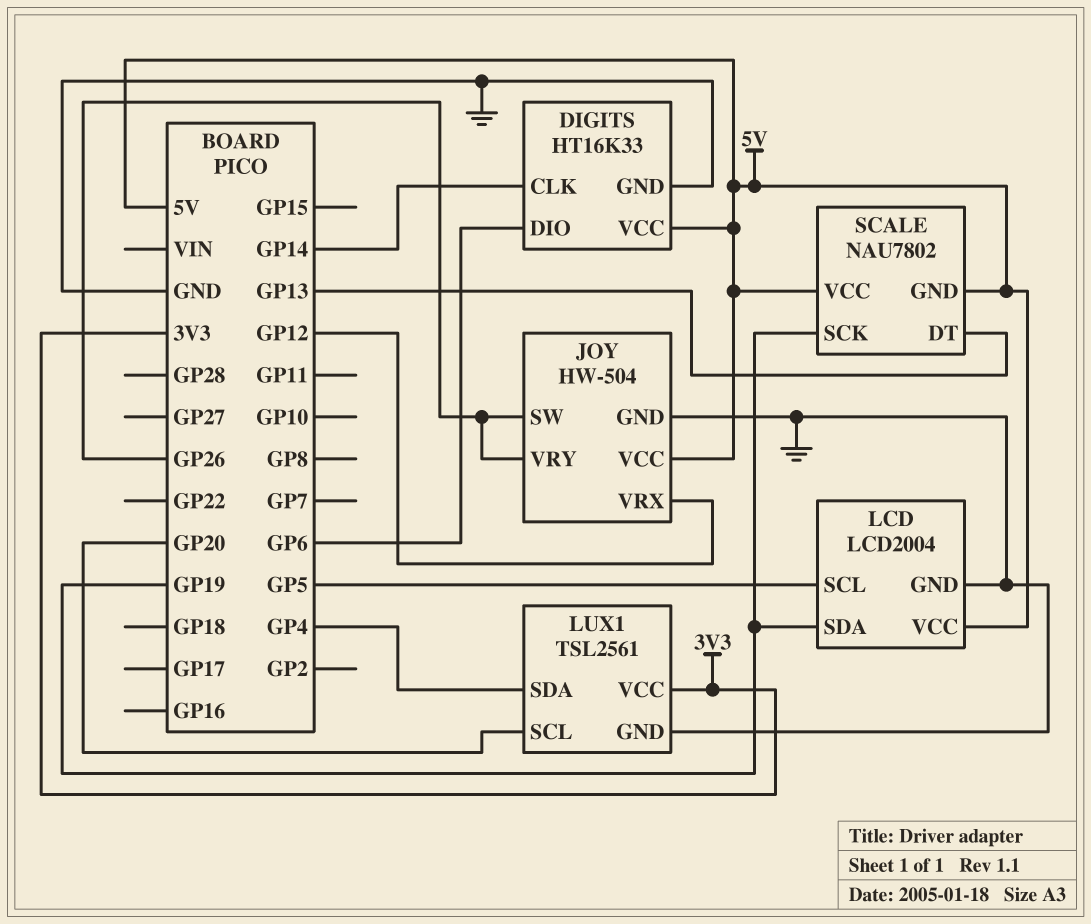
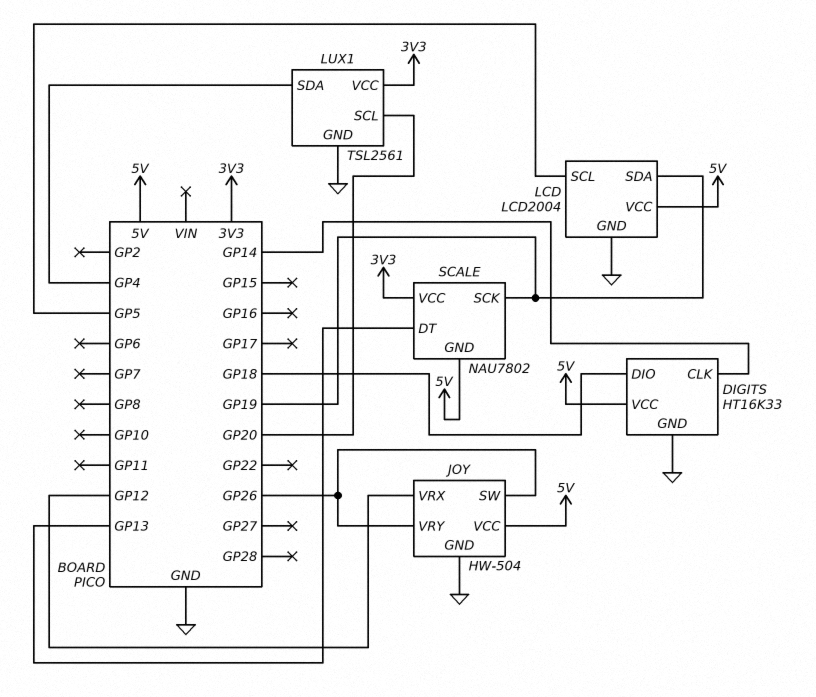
DIGITS pin DIO: GP6 -> GP18
SCALE pin VCC: 5V -> 3V3

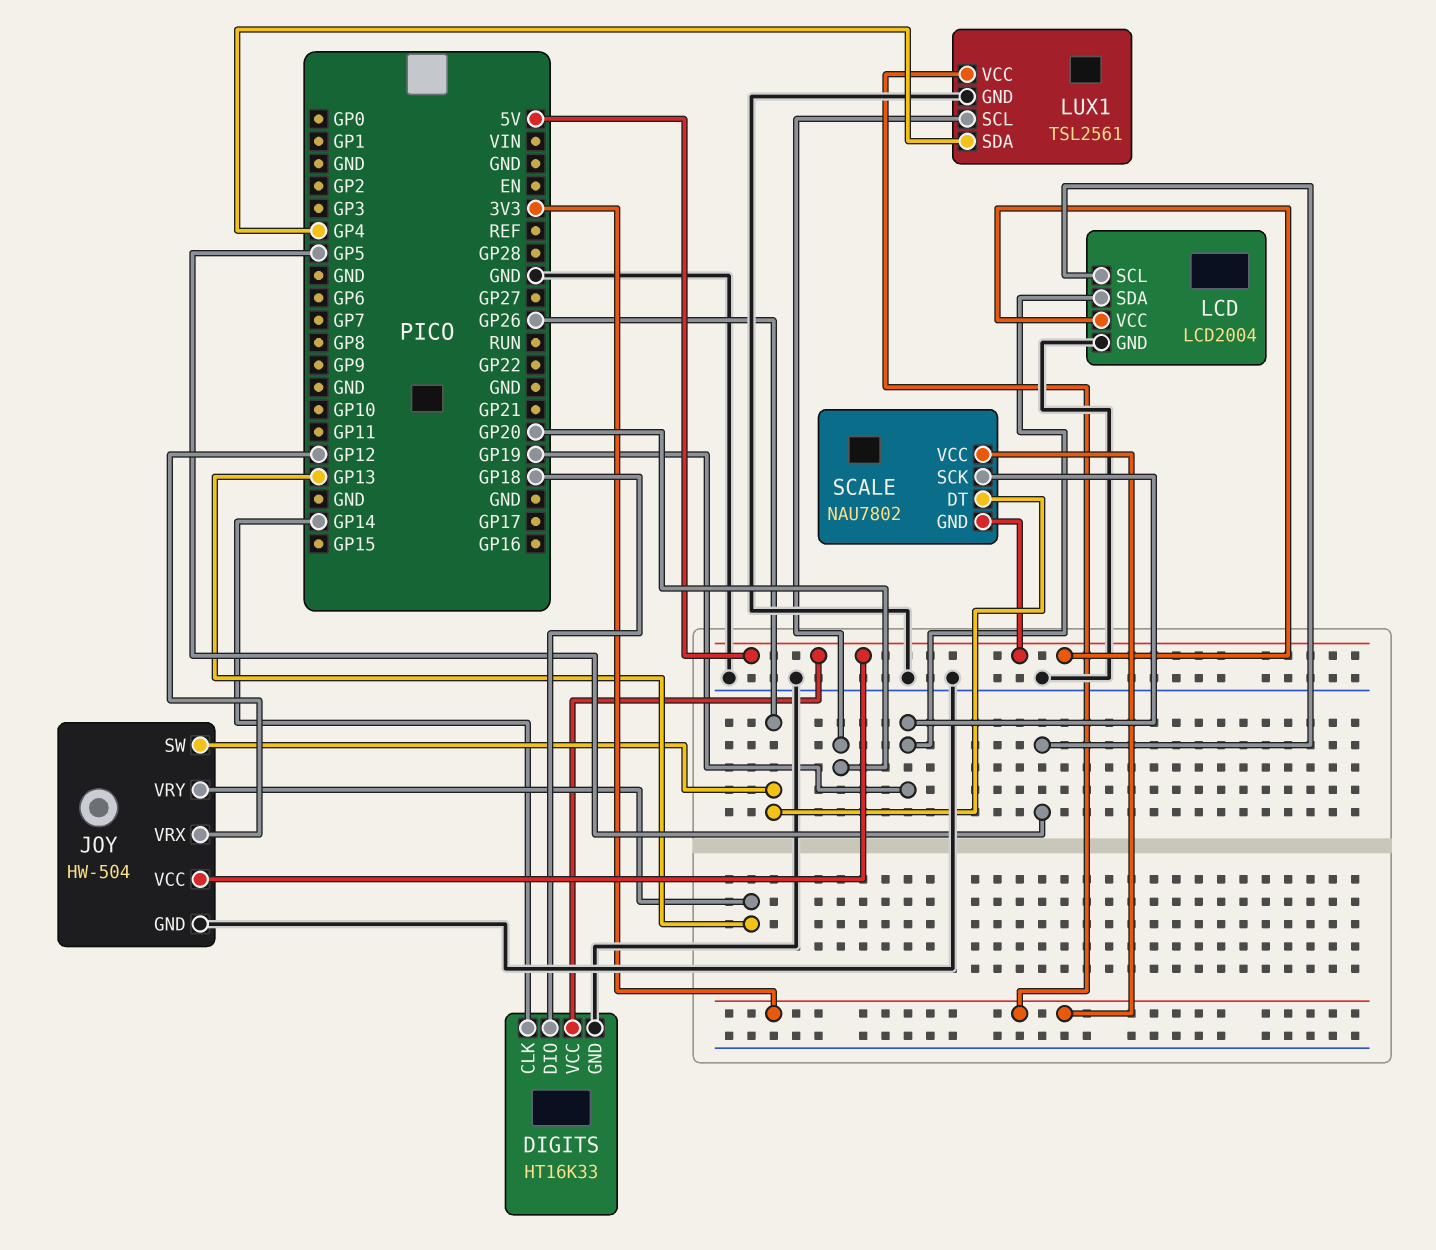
JOY pin VRY: GP26 -> GP13
SCALE pin DT: GP13 -> GP26

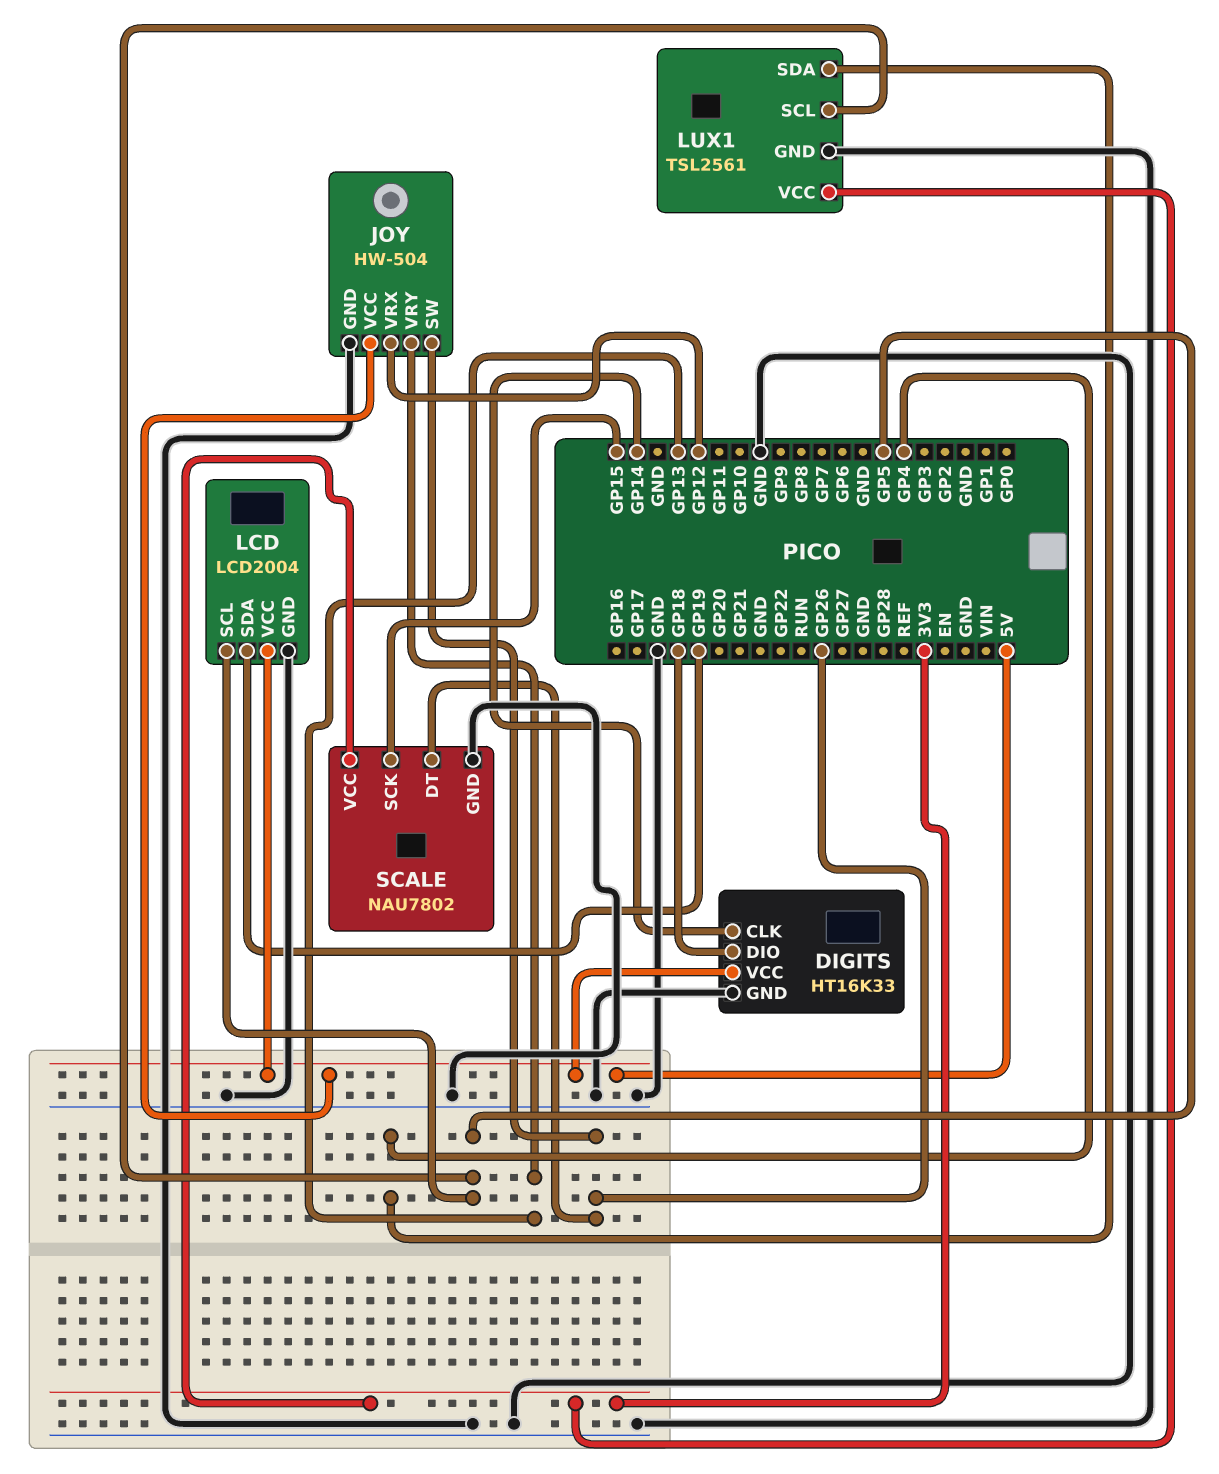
LUX1 pin SCL: GP20 -> GP5
SCALE pin GND: 5V -> GND
SCALE pin SCK: GP19 -> GP15

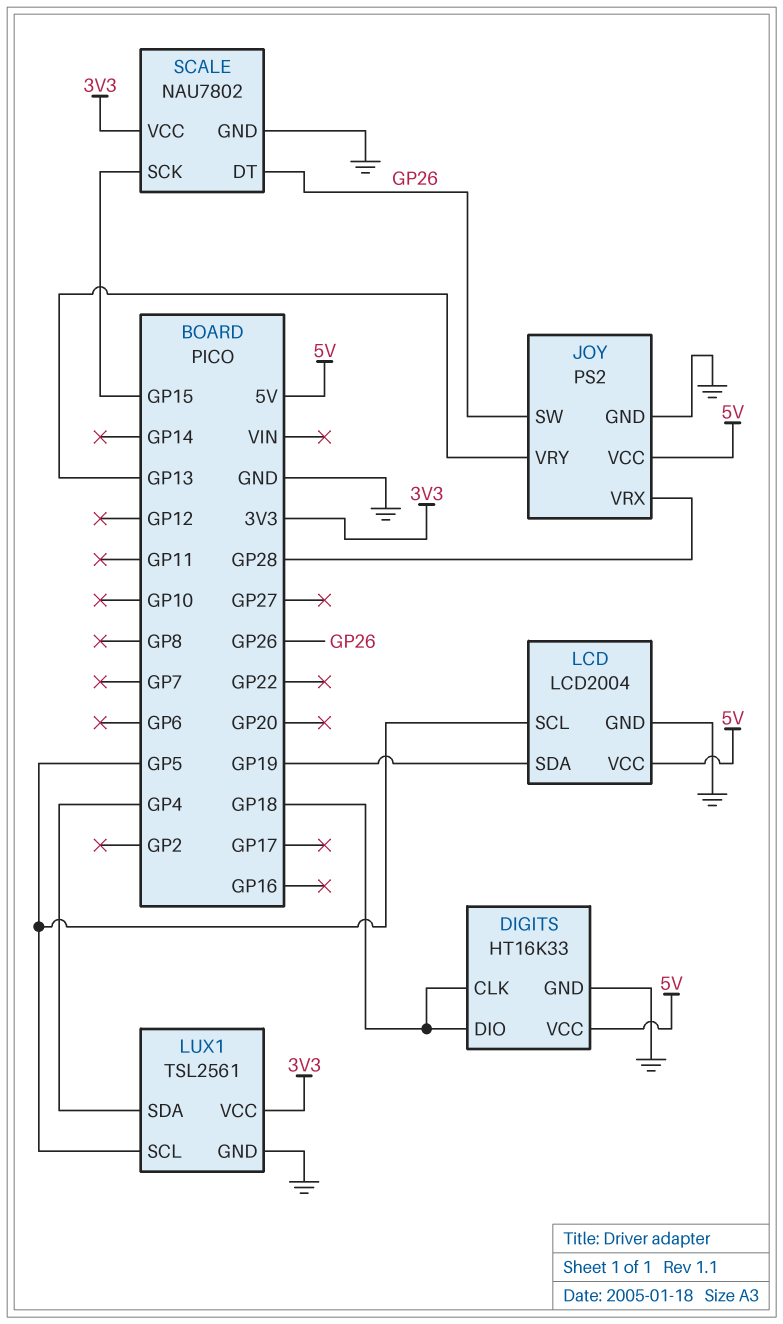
DIGITS pin CLK: GP14 -> GP18
JOY: HW-504 -> PS2
JOY pin VRX: GP12 -> GP28

